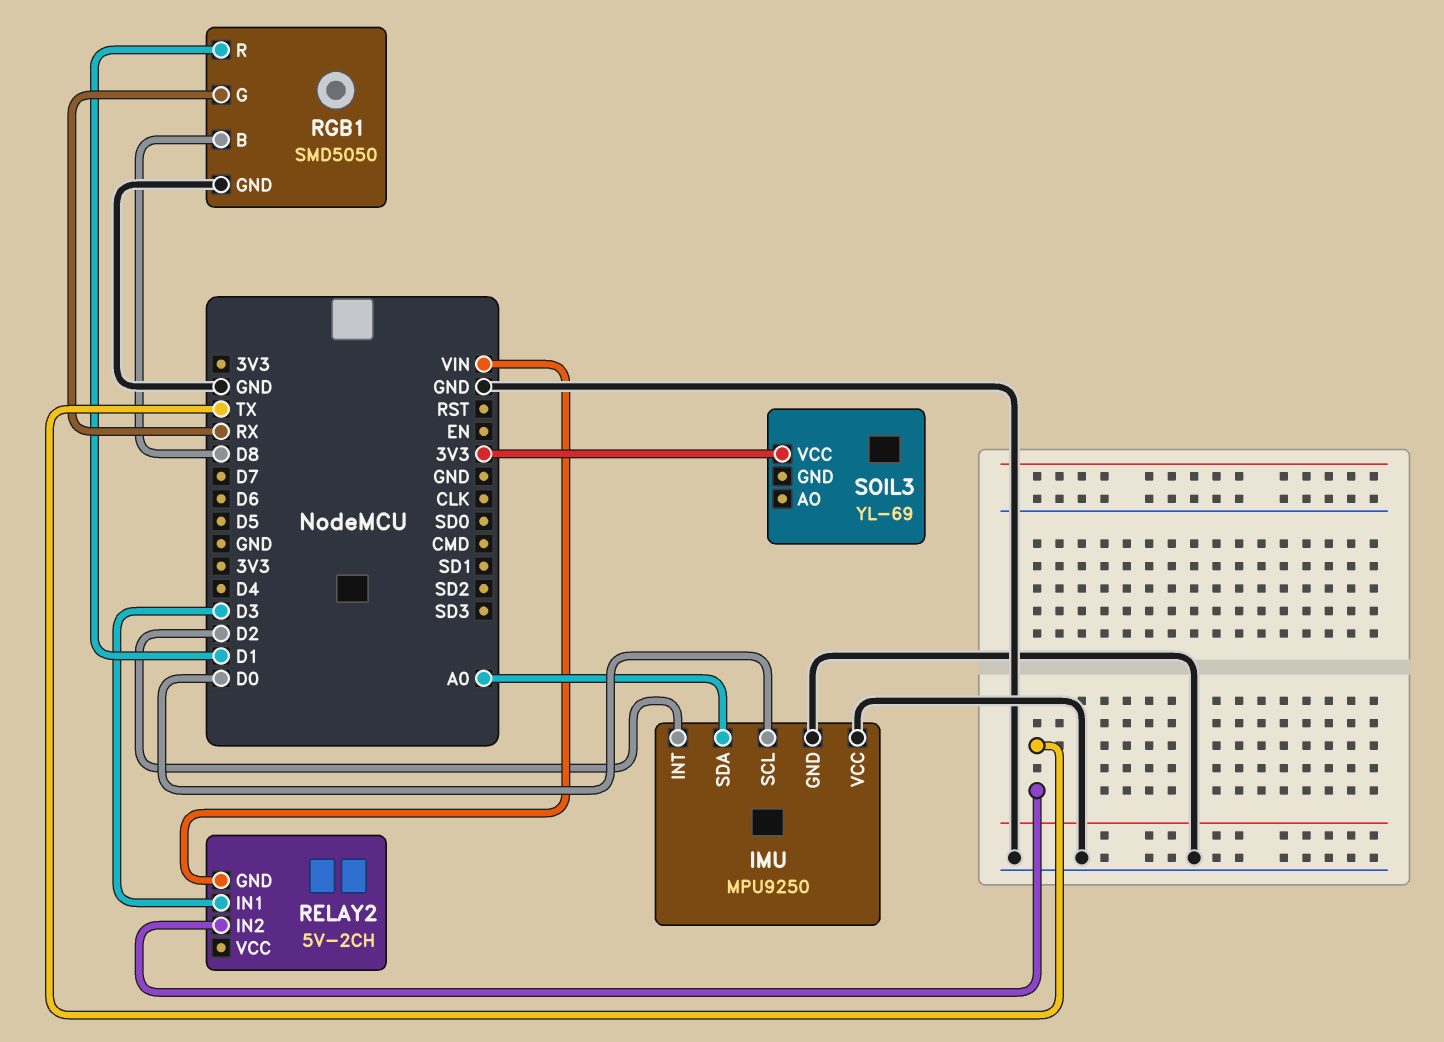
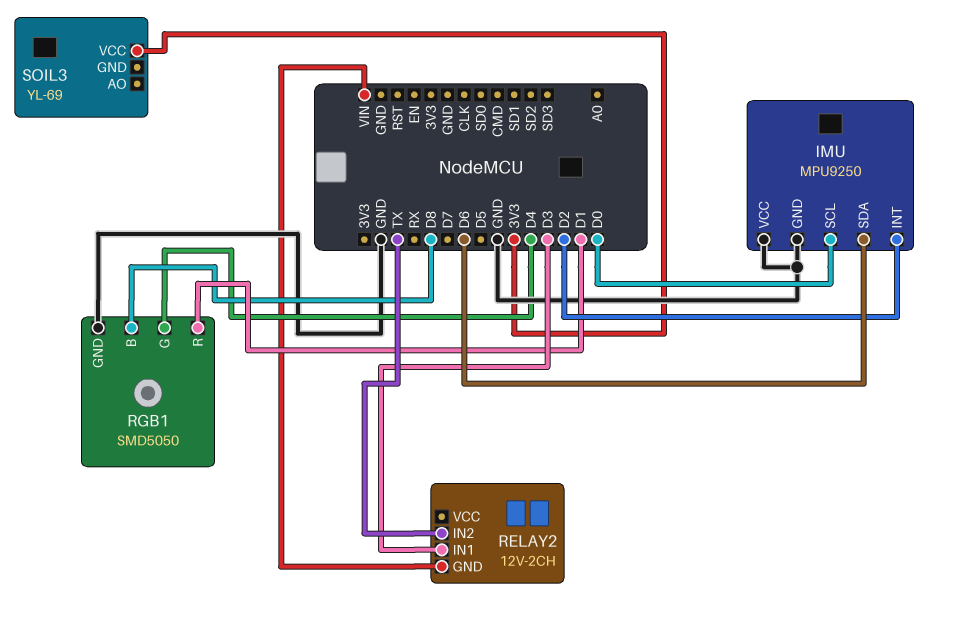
IMU pin SDA: A0 -> D6
RELAY2: 5V-2CH -> 12V-2CH
RGB1 pin G: RX -> D4

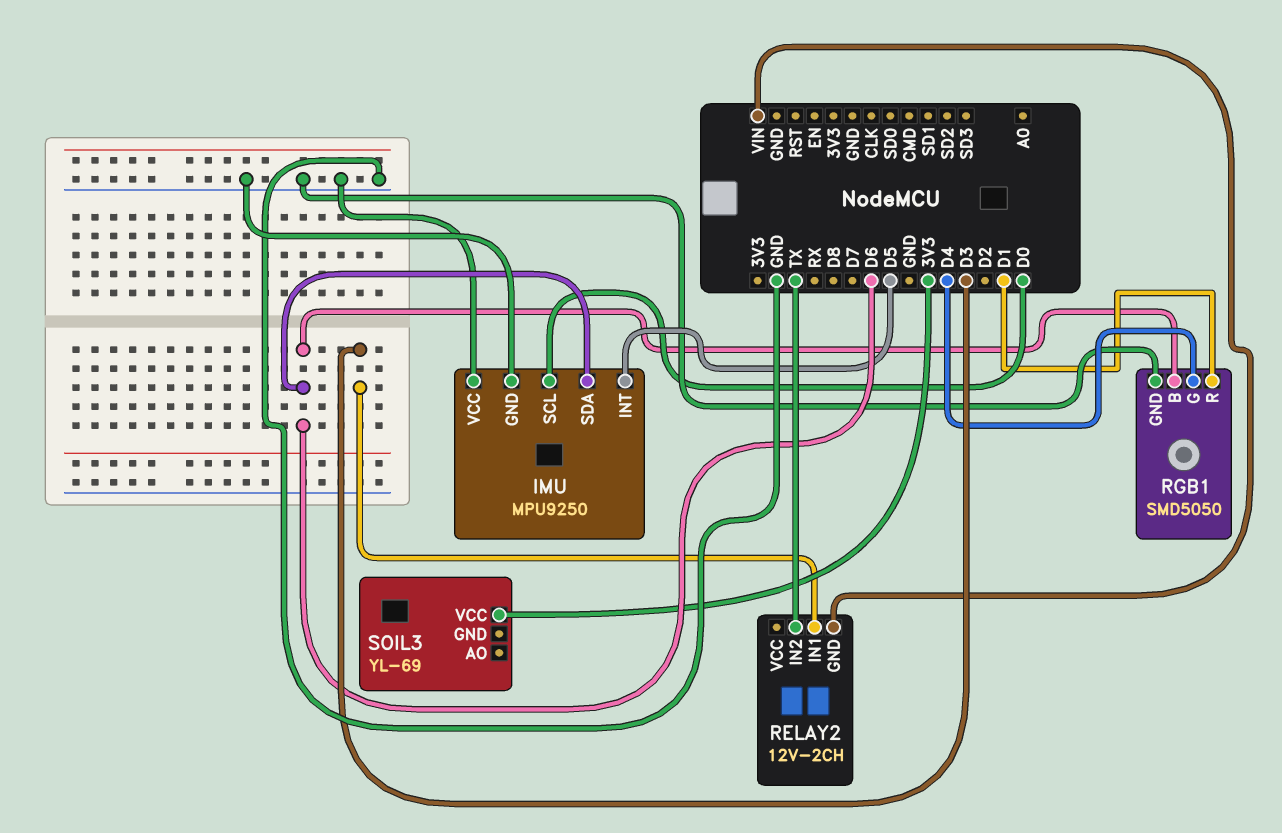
IMU pin INT: D2 -> D5
RGB1 pin B: D8 -> D6

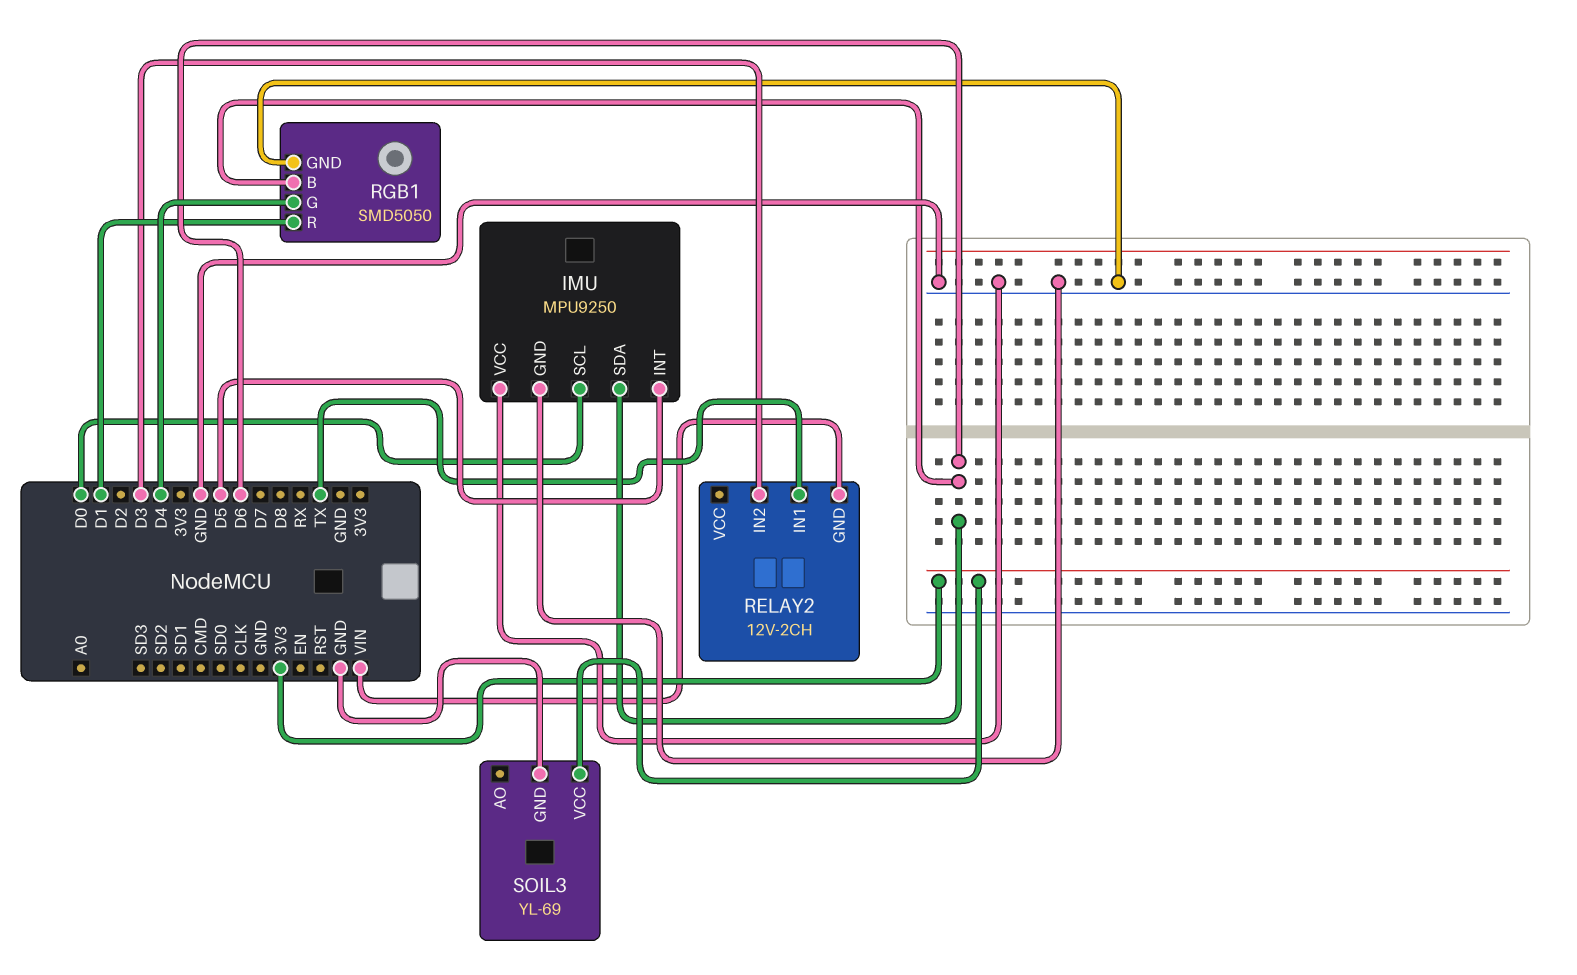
RELAY2 pin IN1: D3 -> TX
RELAY2 pin IN2: TX -> D3
SOIL3 pin GND: none -> GND

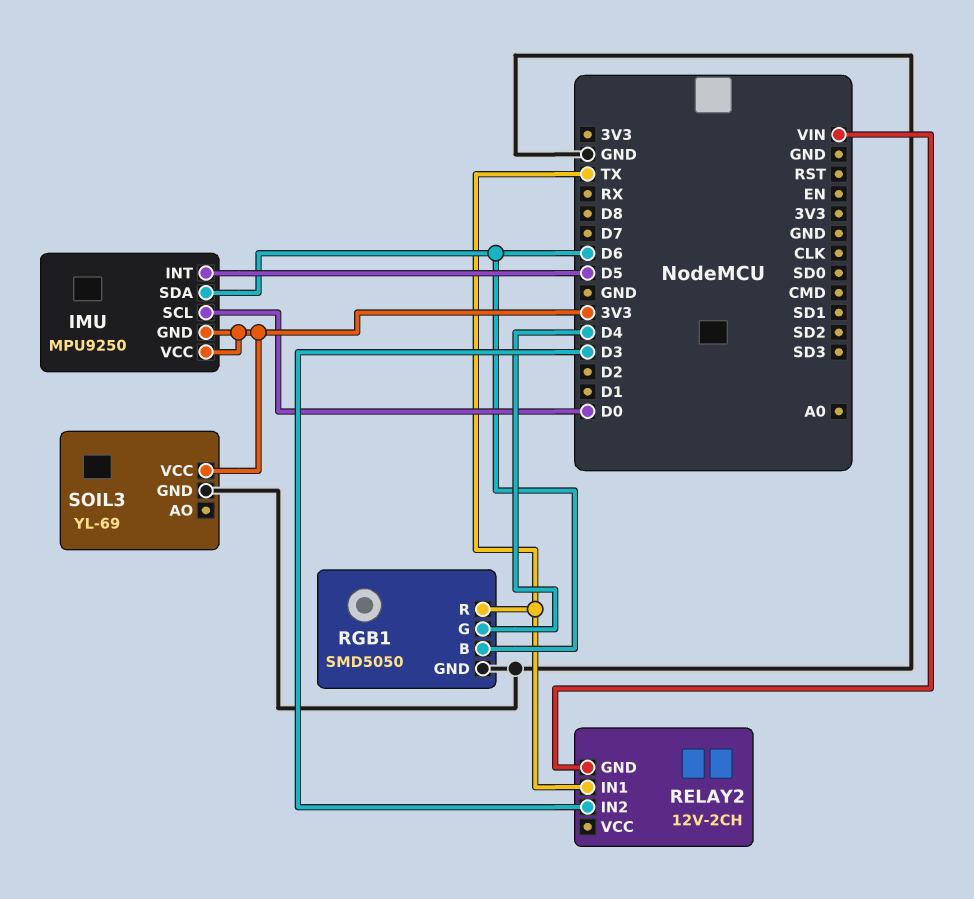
IMU pin GND: GND -> 3V3
IMU pin VCC: GND -> 3V3
RGB1 pin R: D1 -> TX

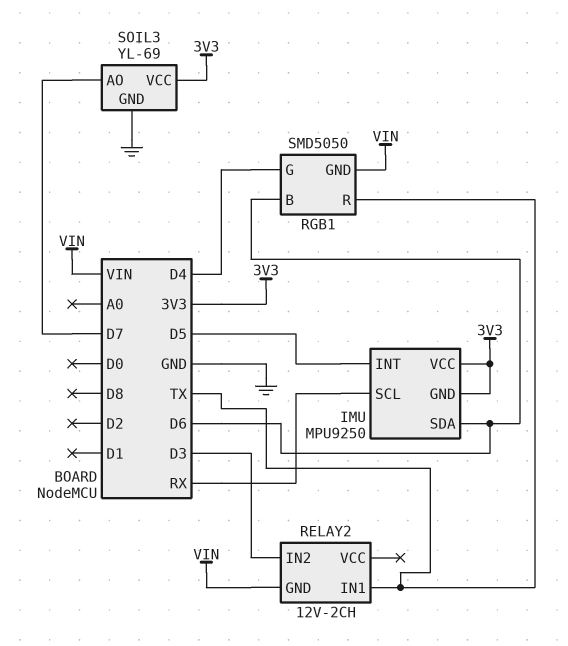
IMU pin SCL: D0 -> RX
RGB1 pin GND: GND -> VIN
SOIL3 pin AO: none -> D7

